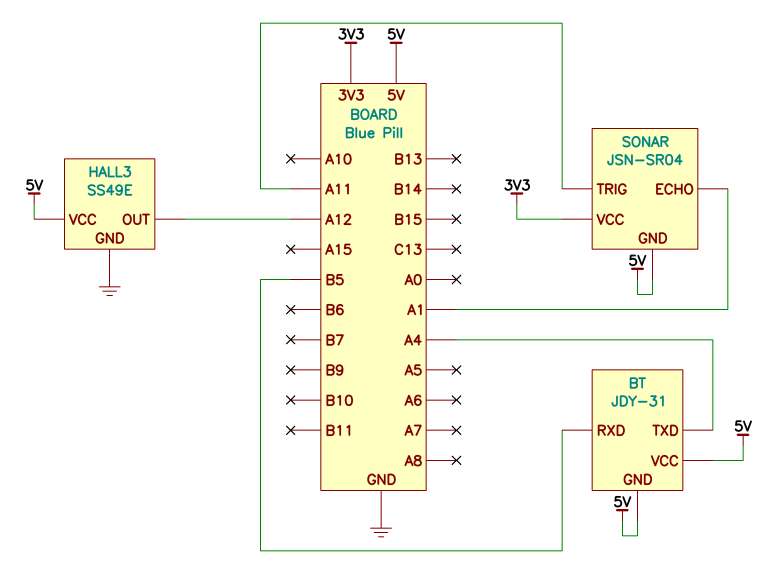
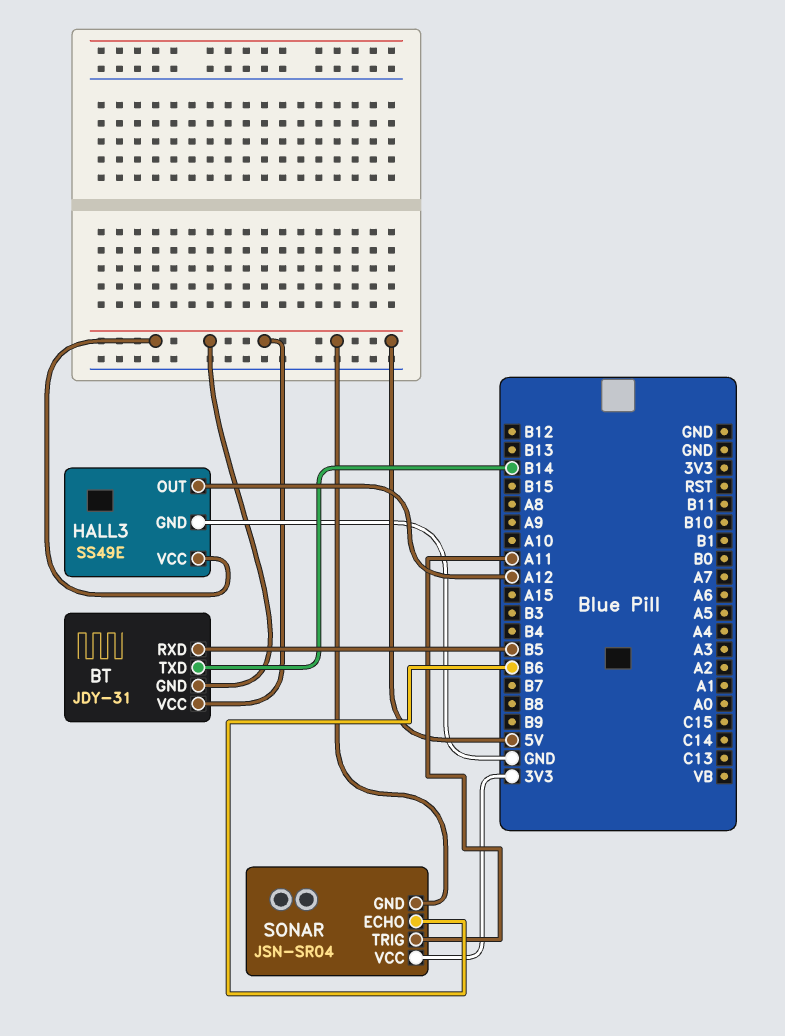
BT pin TXD: A4 -> B14
SONAR pin ECHO: A1 -> B6

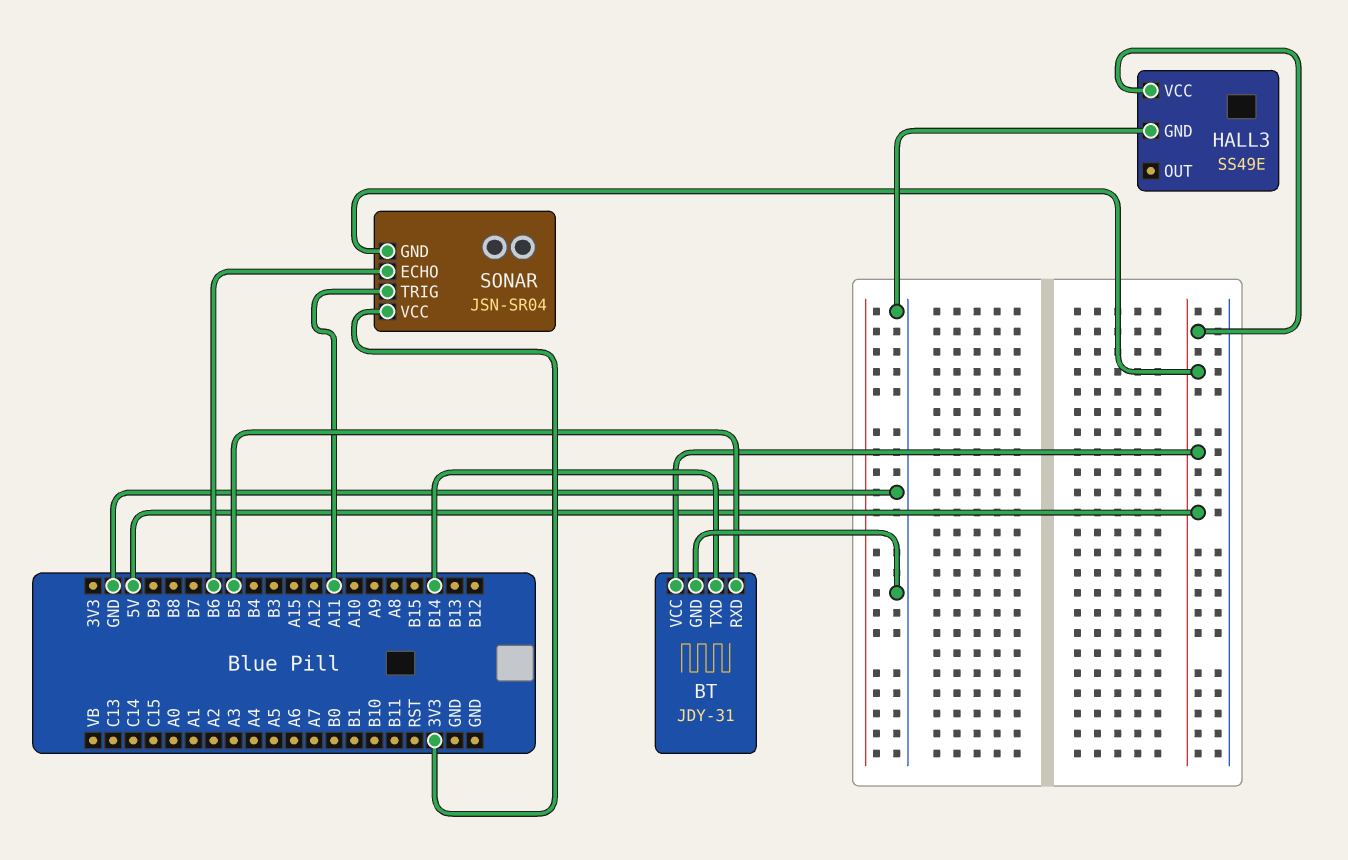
BT pin GND: 5V -> GND
HALL3 pin OUT: A12 -> none

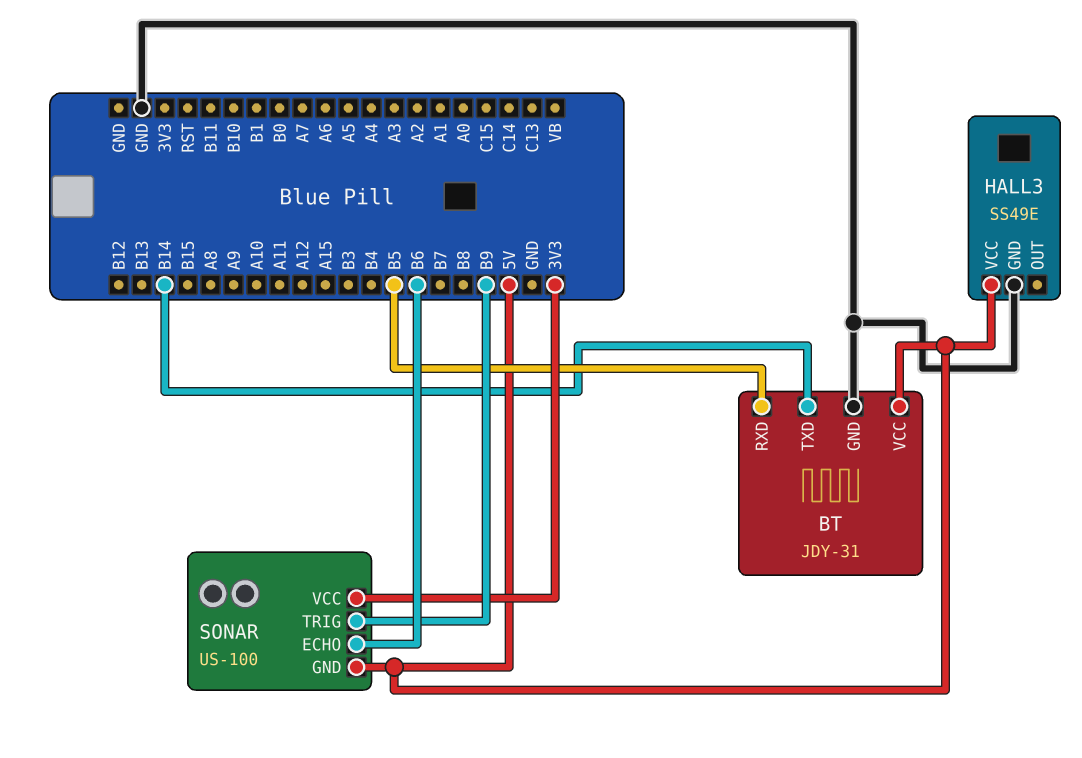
SONAR: JSN-SR04 -> US-100
SONAR pin TRIG: A11 -> B9

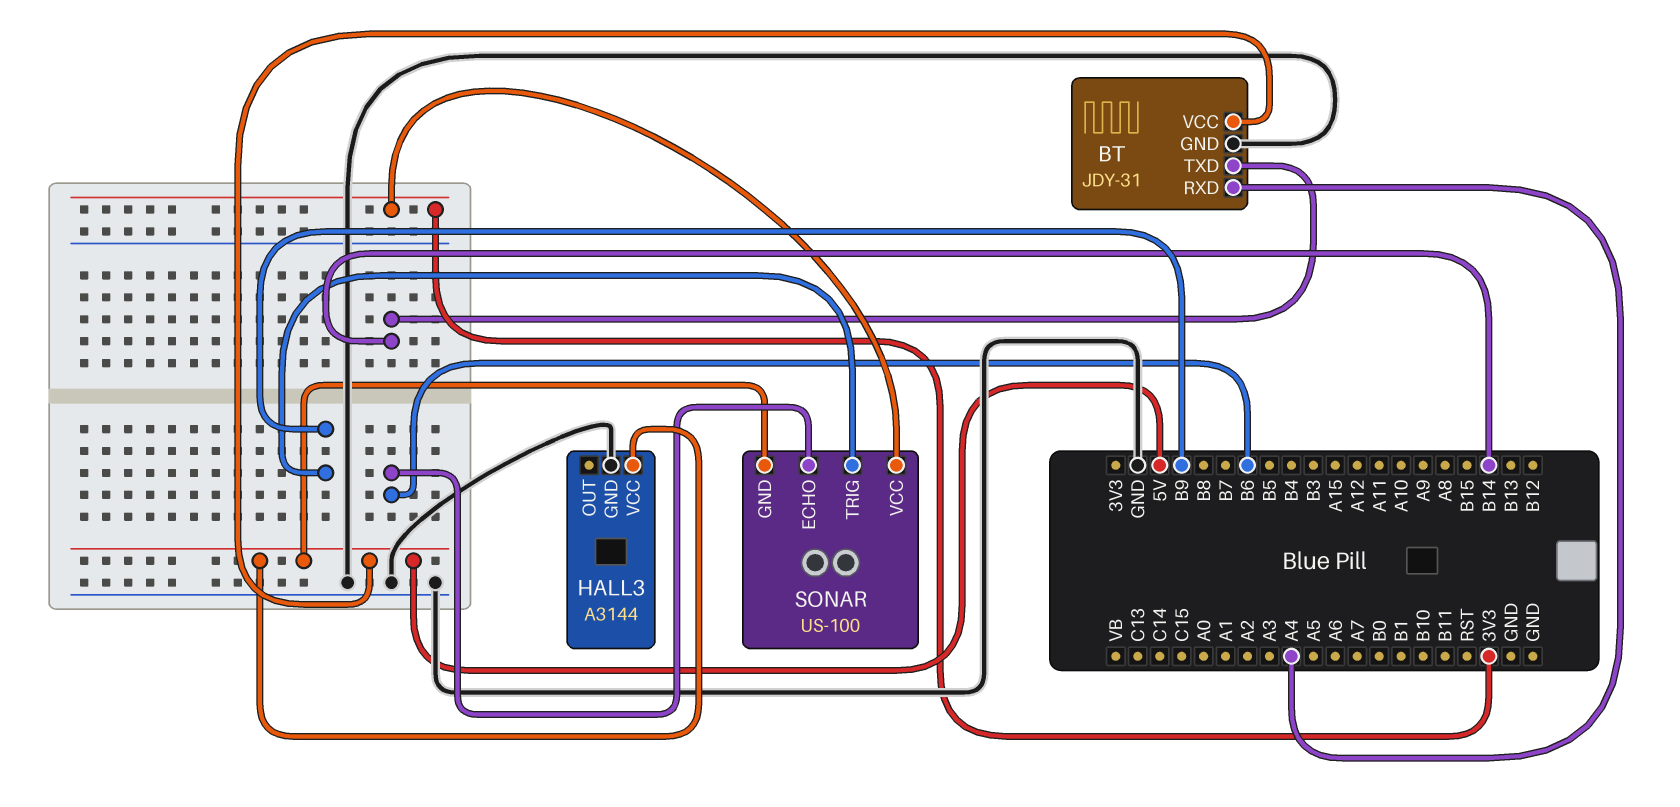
BT pin RXD: B5 -> A4
HALL3: SS49E -> A3144

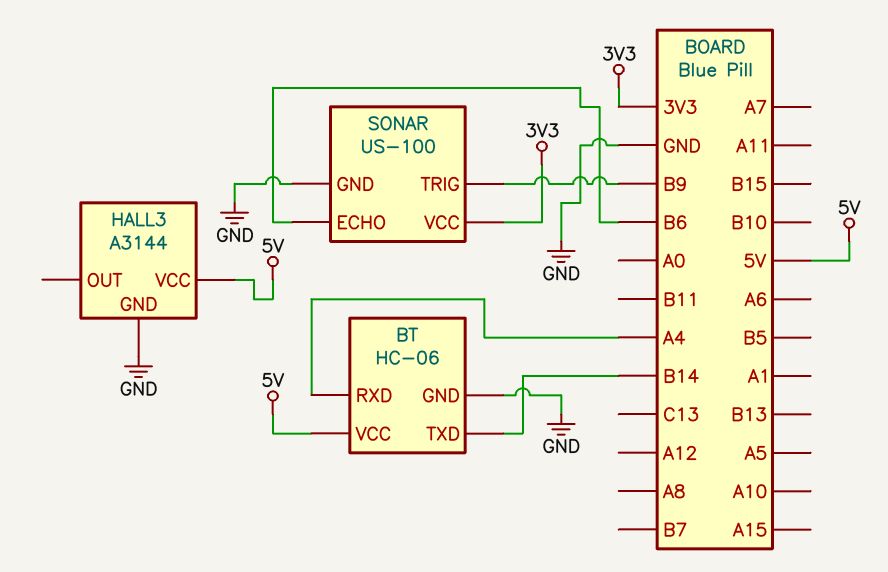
BT: JDY-31 -> HC-06
SONAR pin GND: 5V -> GND

